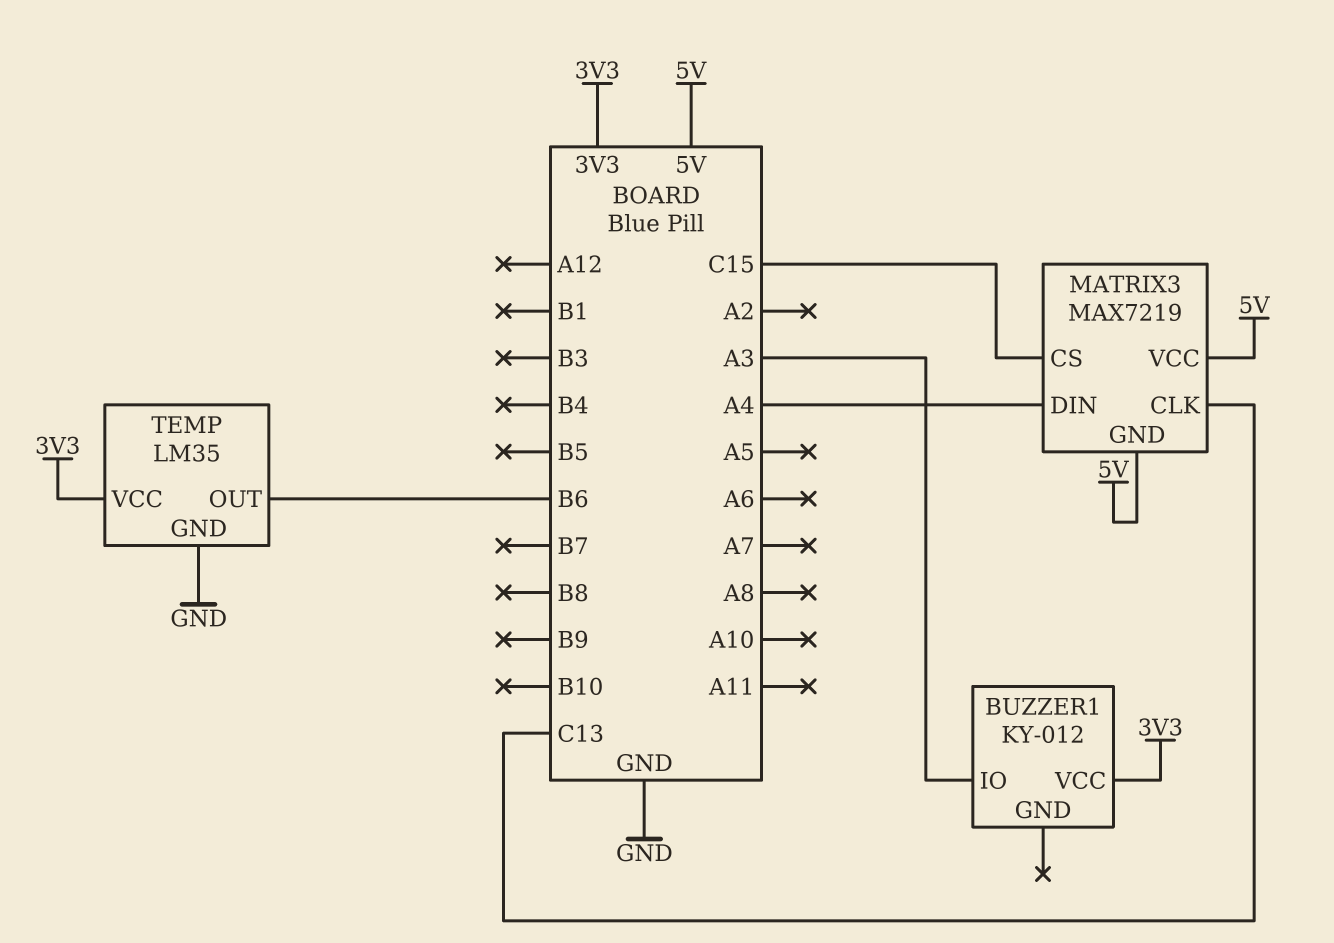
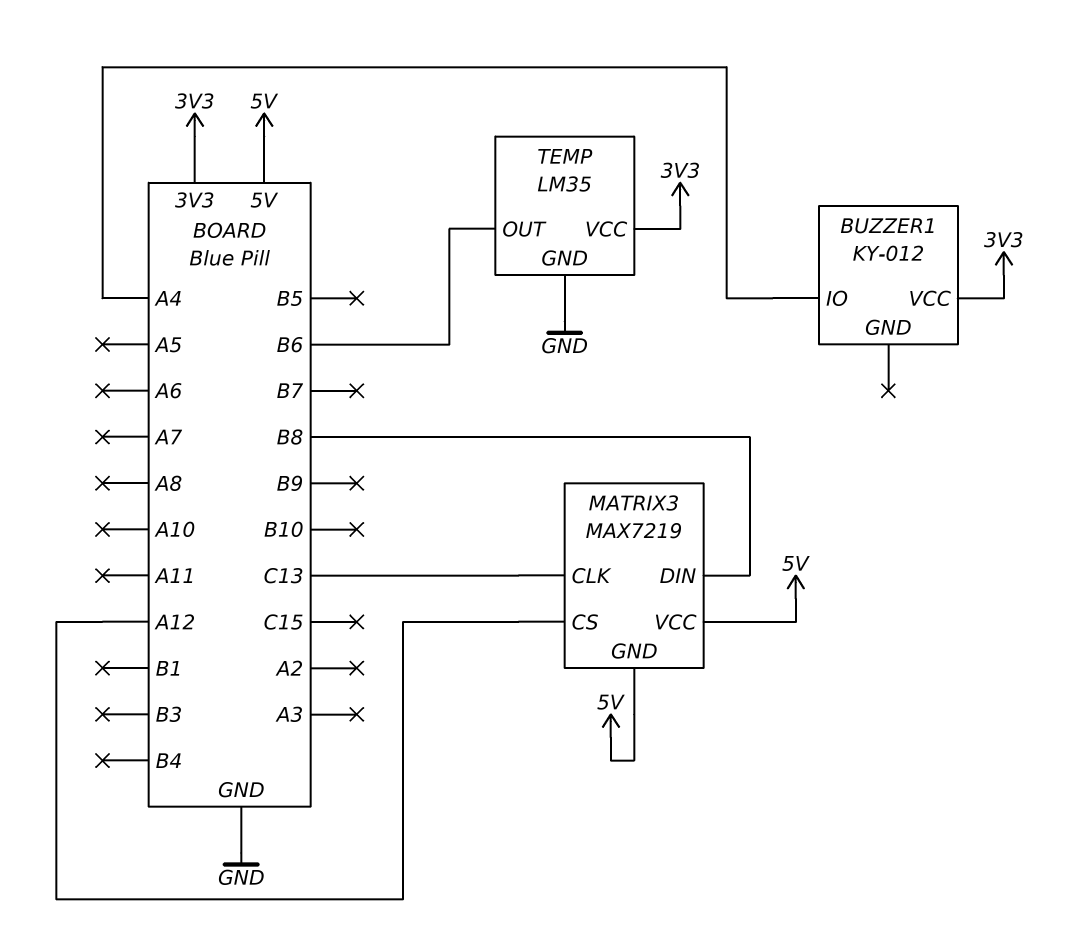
BUZZER1 pin IO: A3 -> A4
MATRIX3 pin CS: C15 -> A12
MATRIX3 pin DIN: A4 -> B8

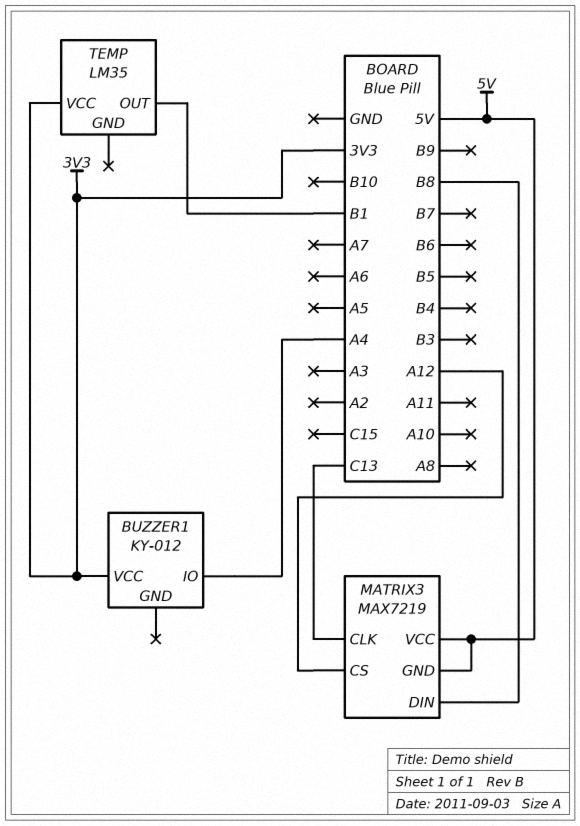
TEMP pin GND: GND -> none
TEMP pin OUT: B6 -> B1

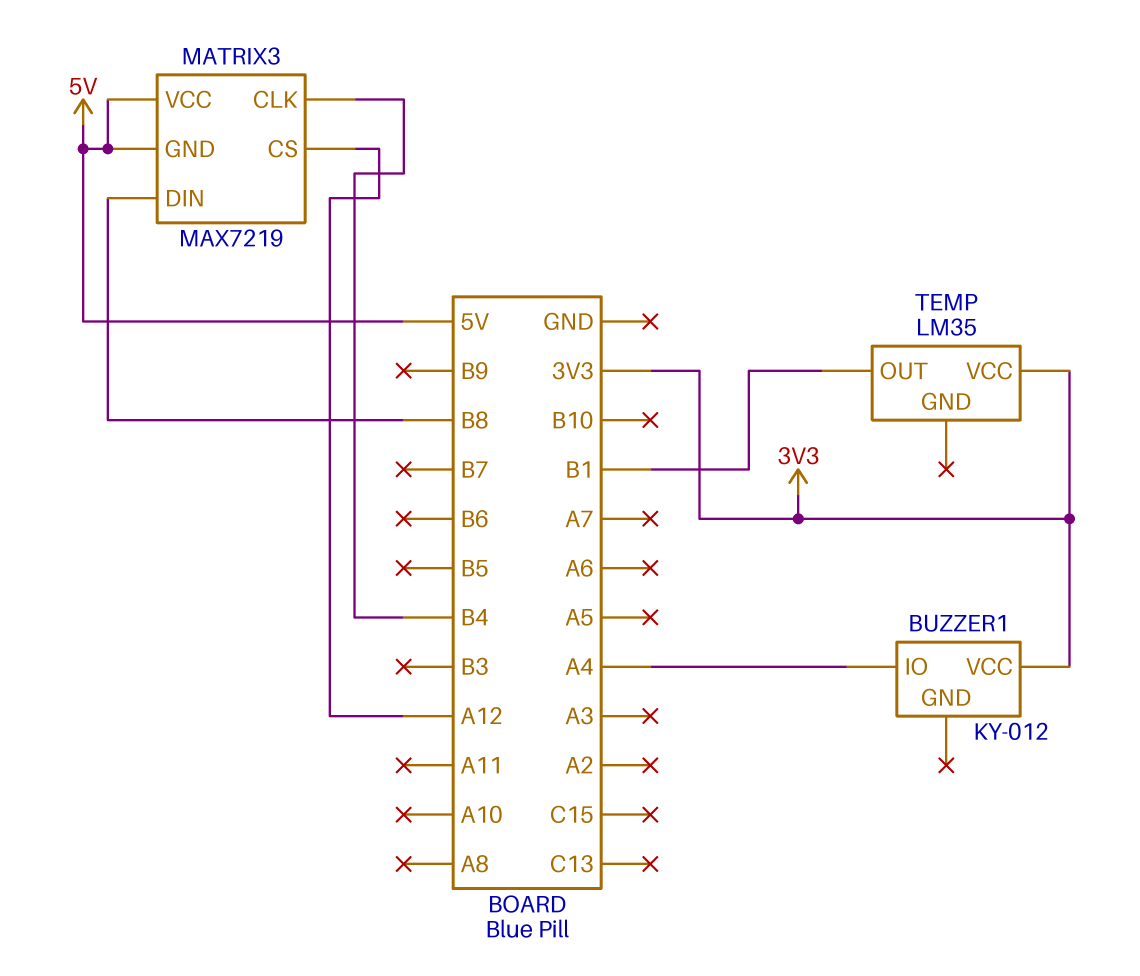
MATRIX3 pin CLK: C13 -> B4

